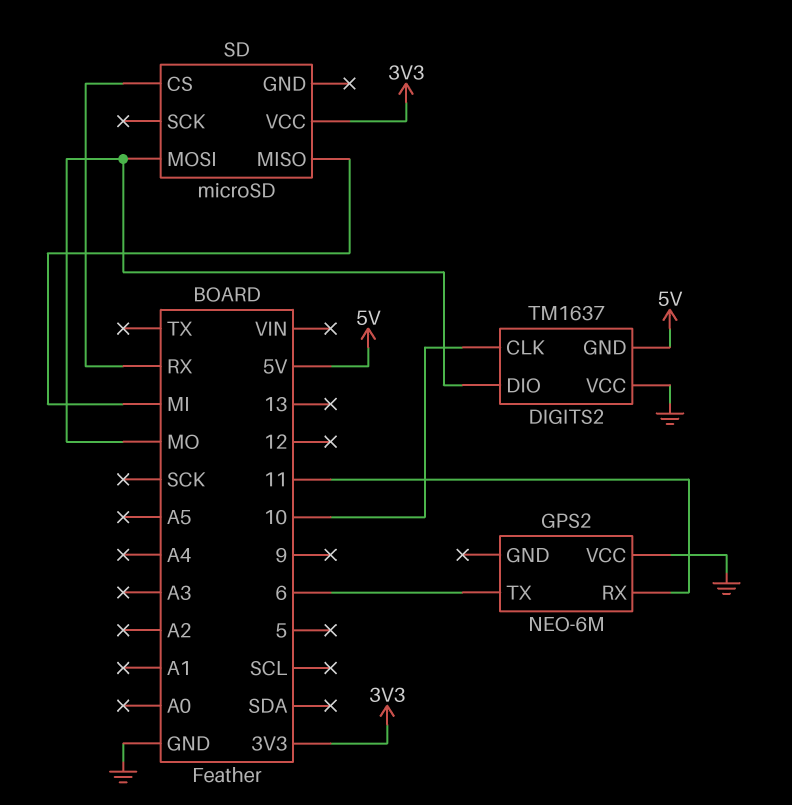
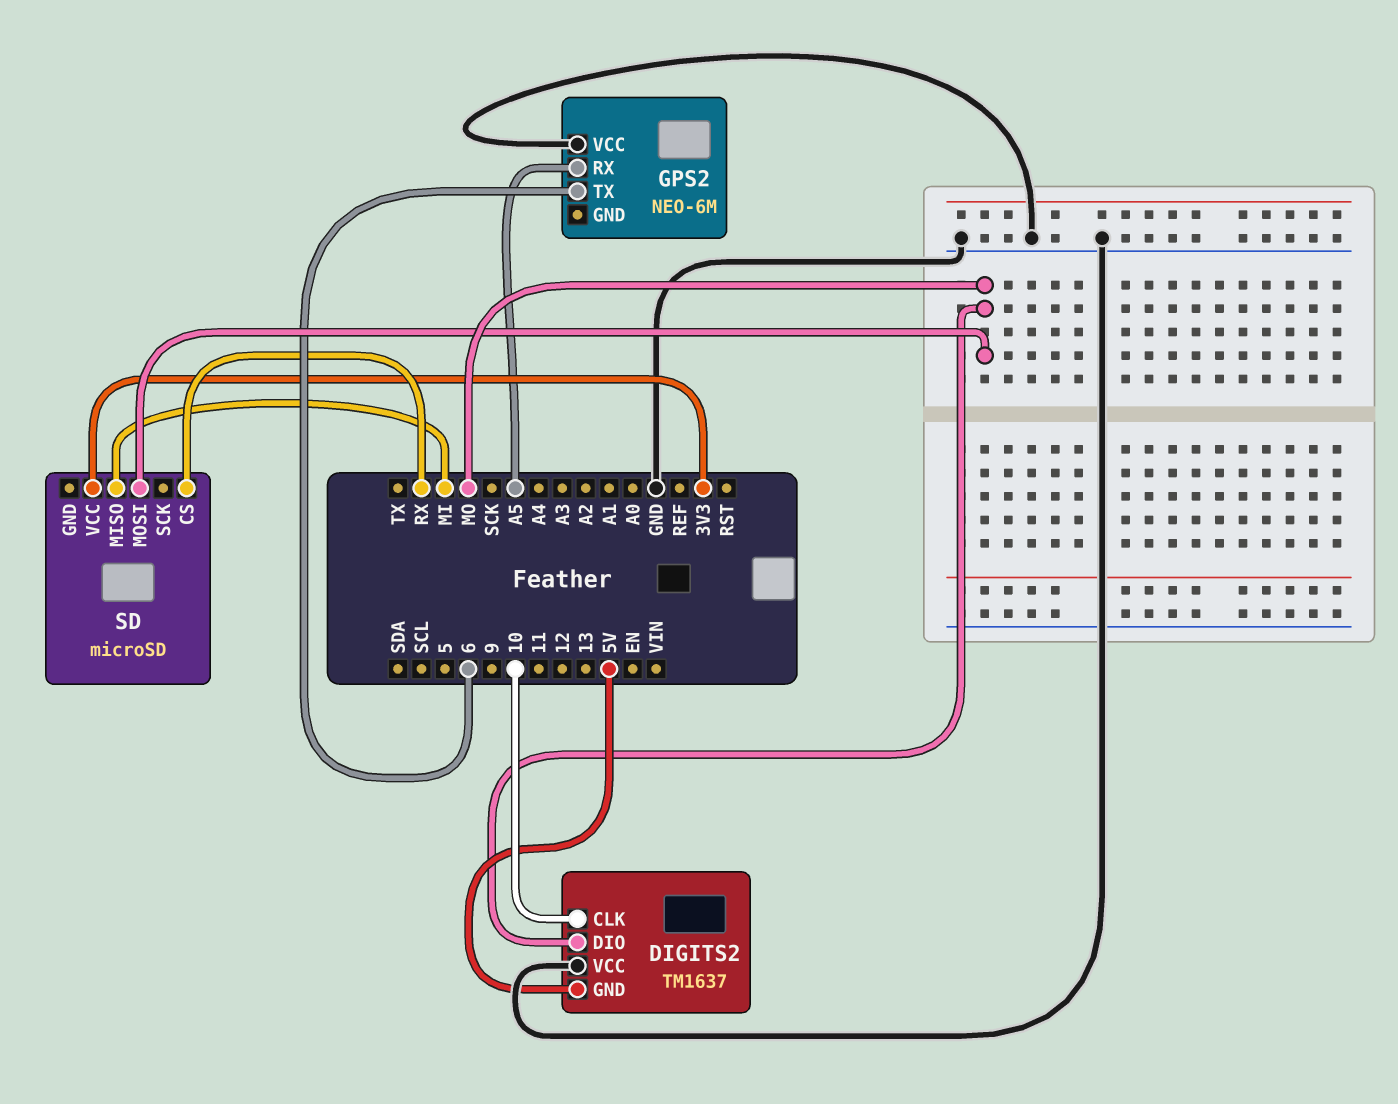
GPS2 pin RX: 11 -> A5

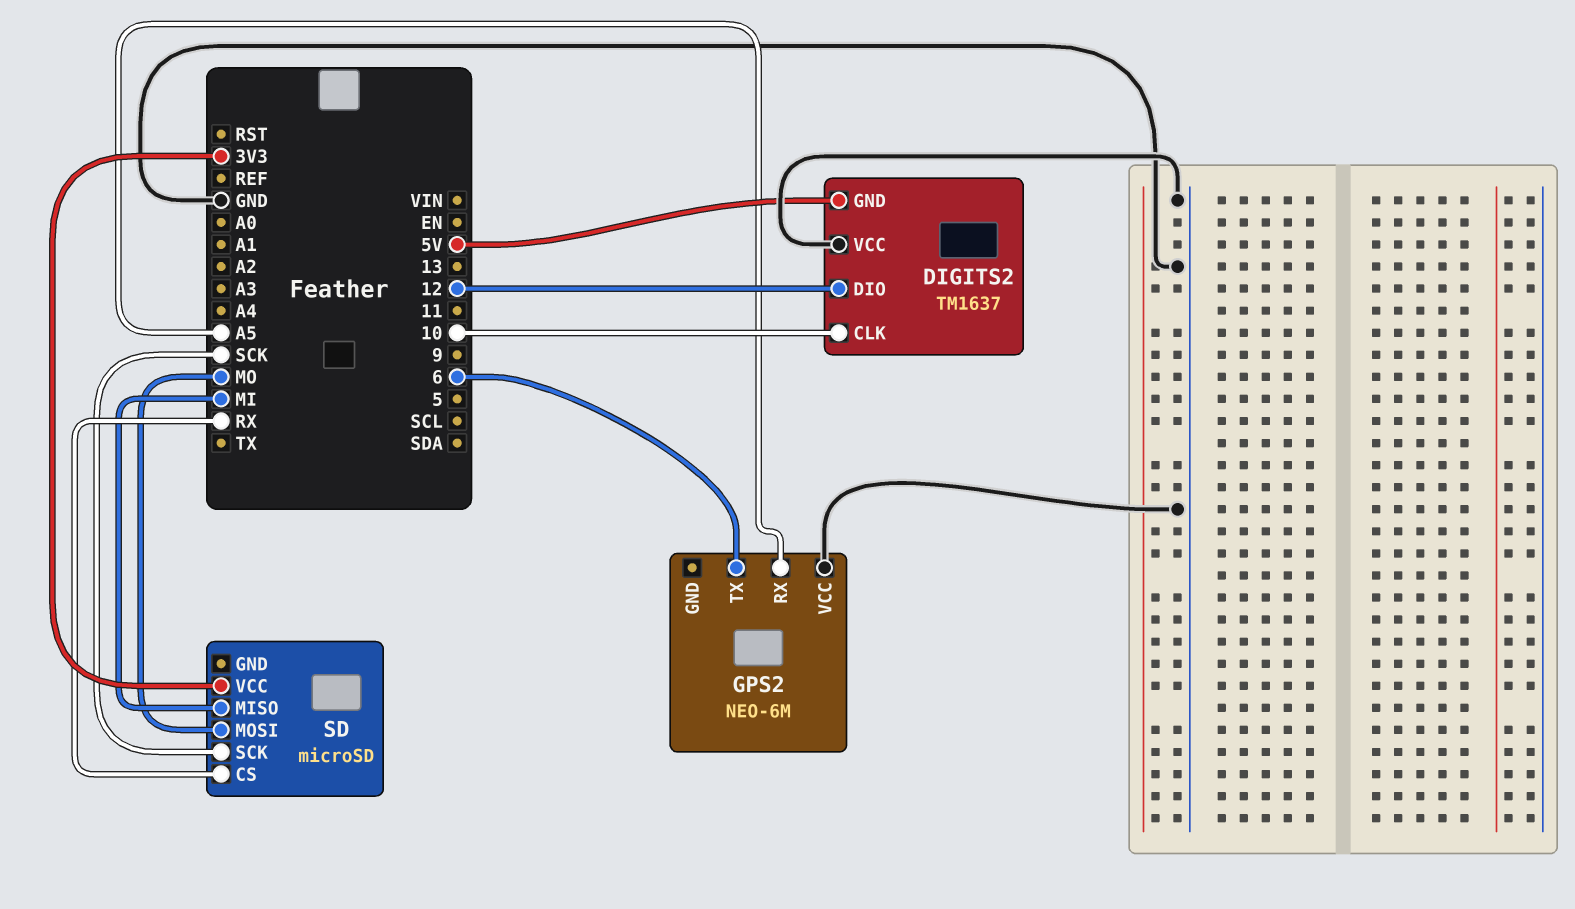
DIGITS2 pin DIO: MO -> 12
SD pin SCK: none -> SCK

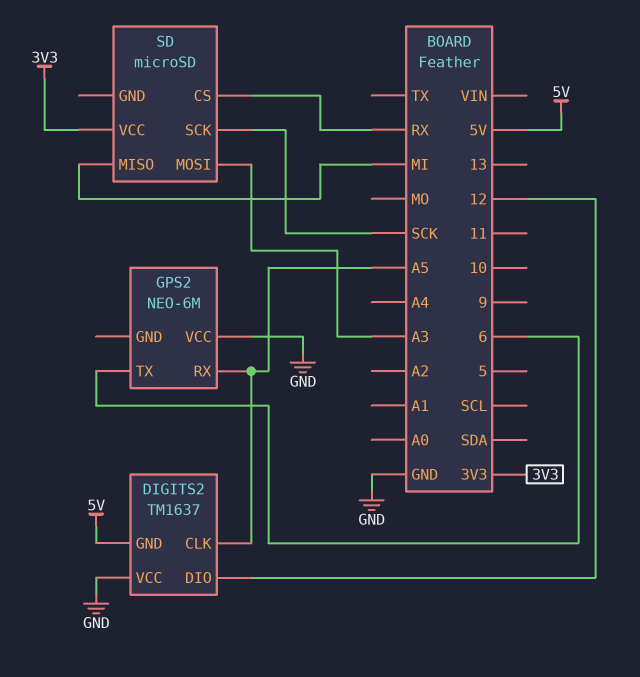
DIGITS2 pin CLK: 10 -> A5
SD pin MOSI: MO -> A3

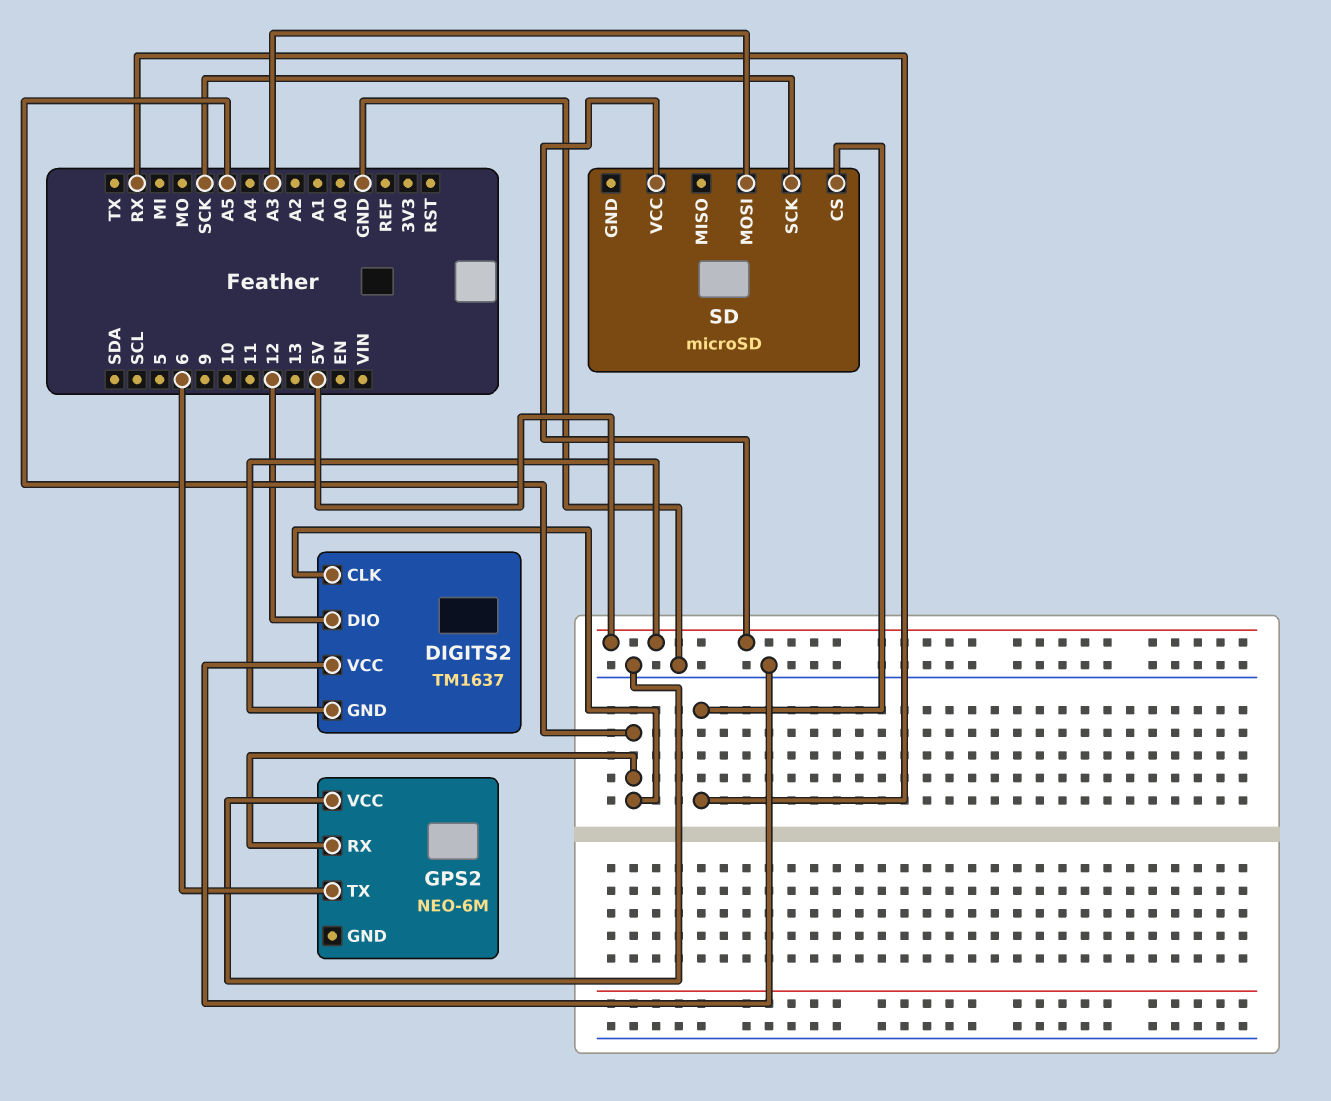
SD pin MISO: MI -> none
SD pin VCC: 3V3 -> 5V

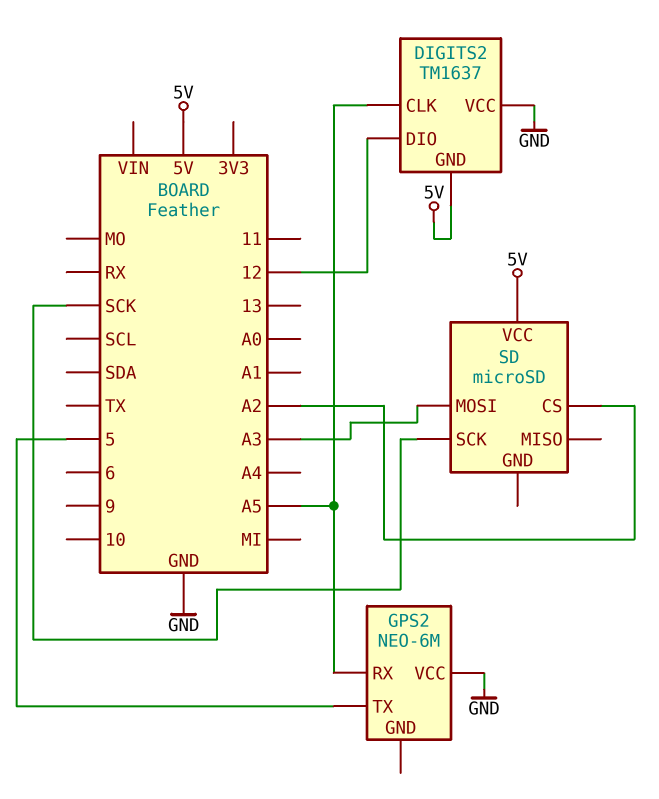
GPS2 pin TX: 6 -> 5
SD pin CS: RX -> A2

